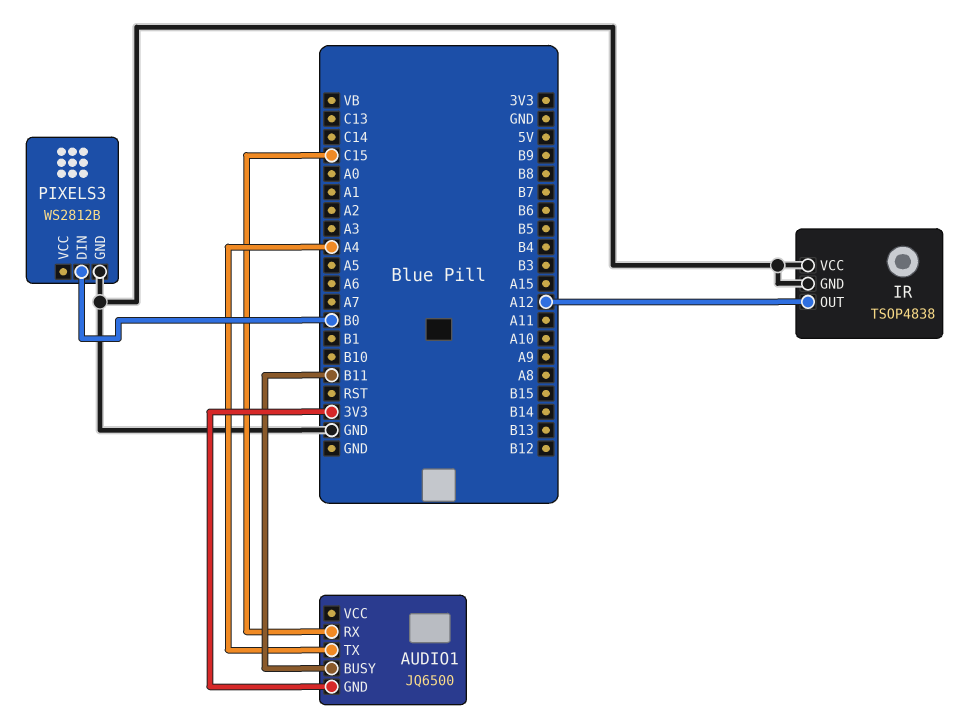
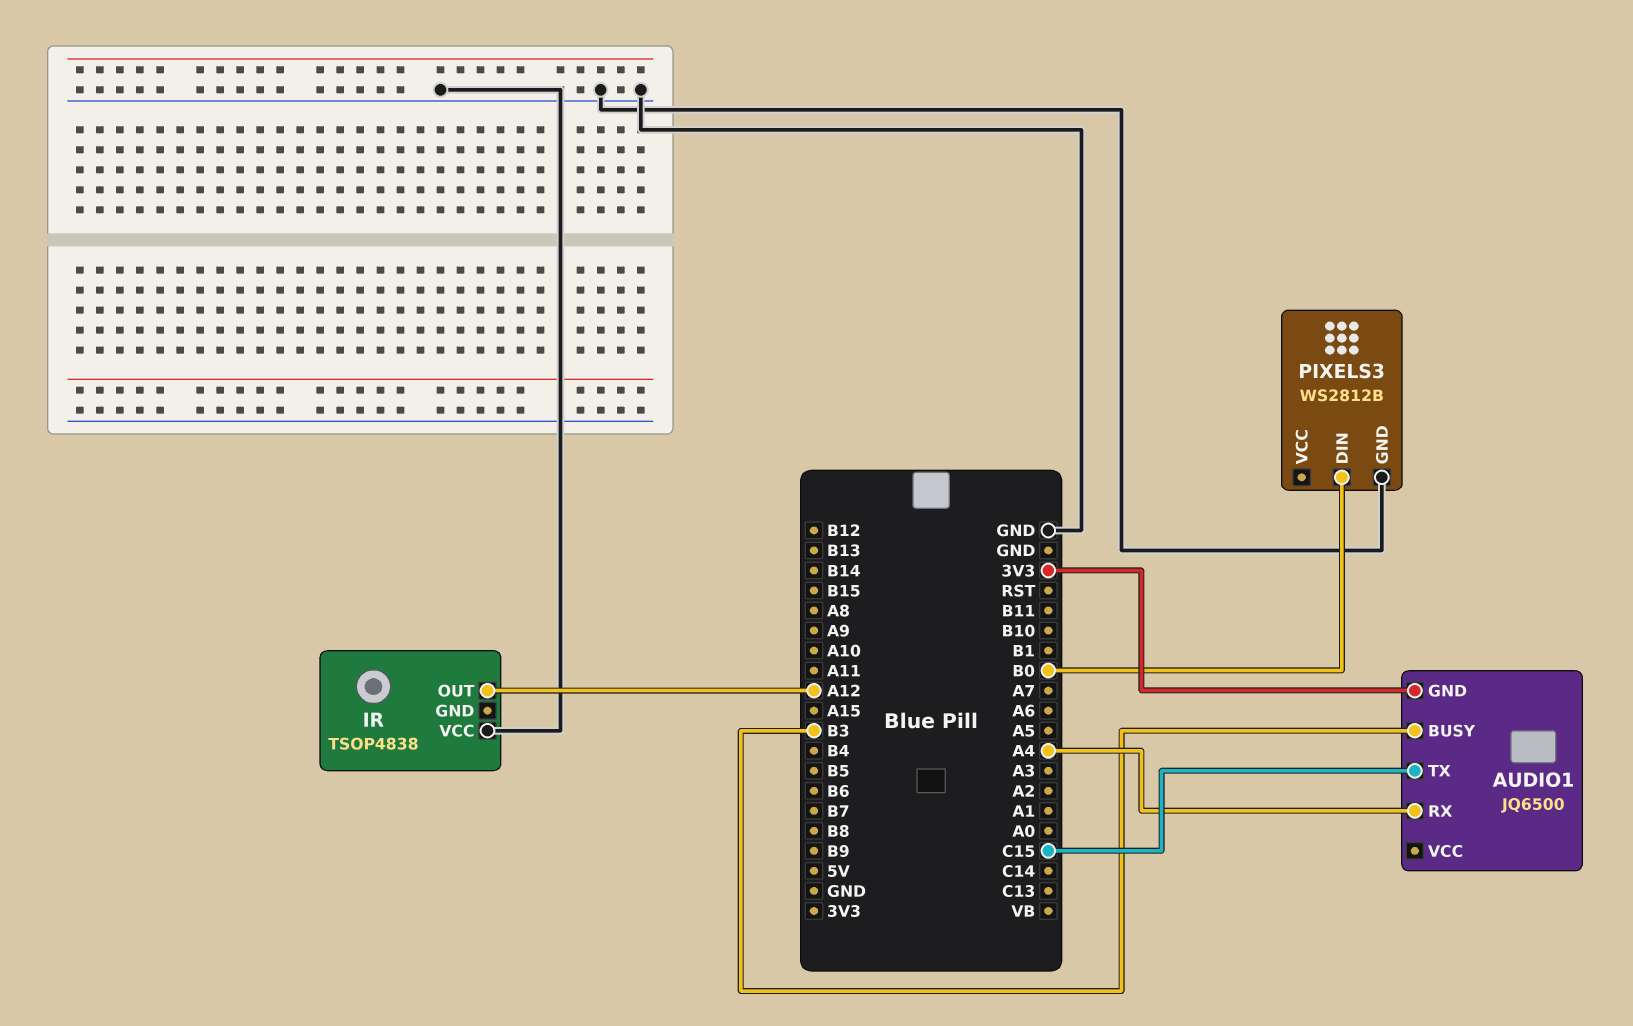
AUDIO1 pin BUSY: B11 -> B3
AUDIO1 pin RX: C15 -> A4
AUDIO1 pin TX: A4 -> C15
IR pin GND: GND -> none

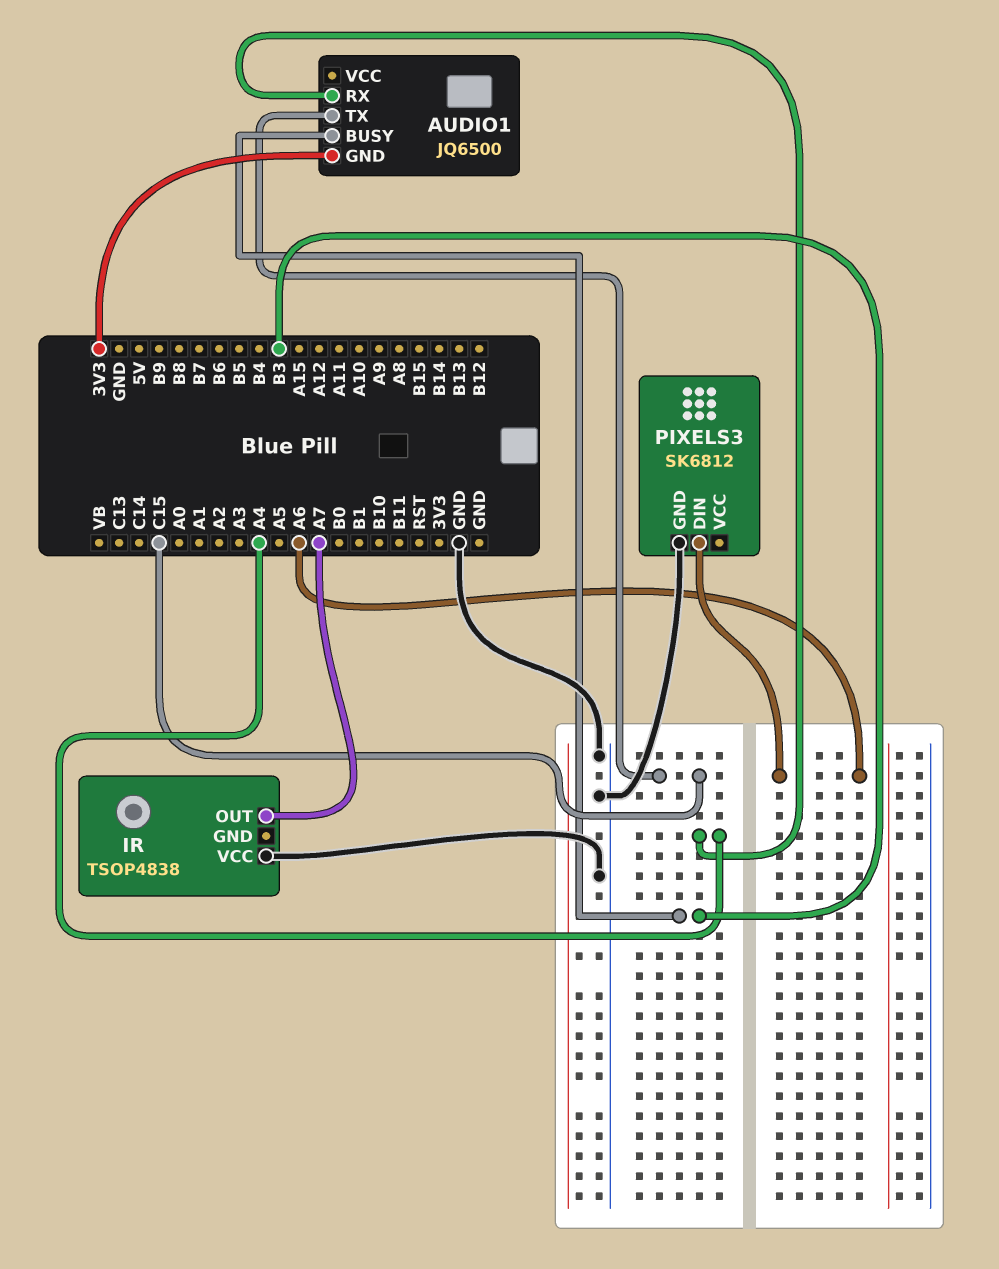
IR pin OUT: A12 -> A7
PIXELS3: WS2812B -> SK6812
PIXELS3 pin DIN: B0 -> A6

